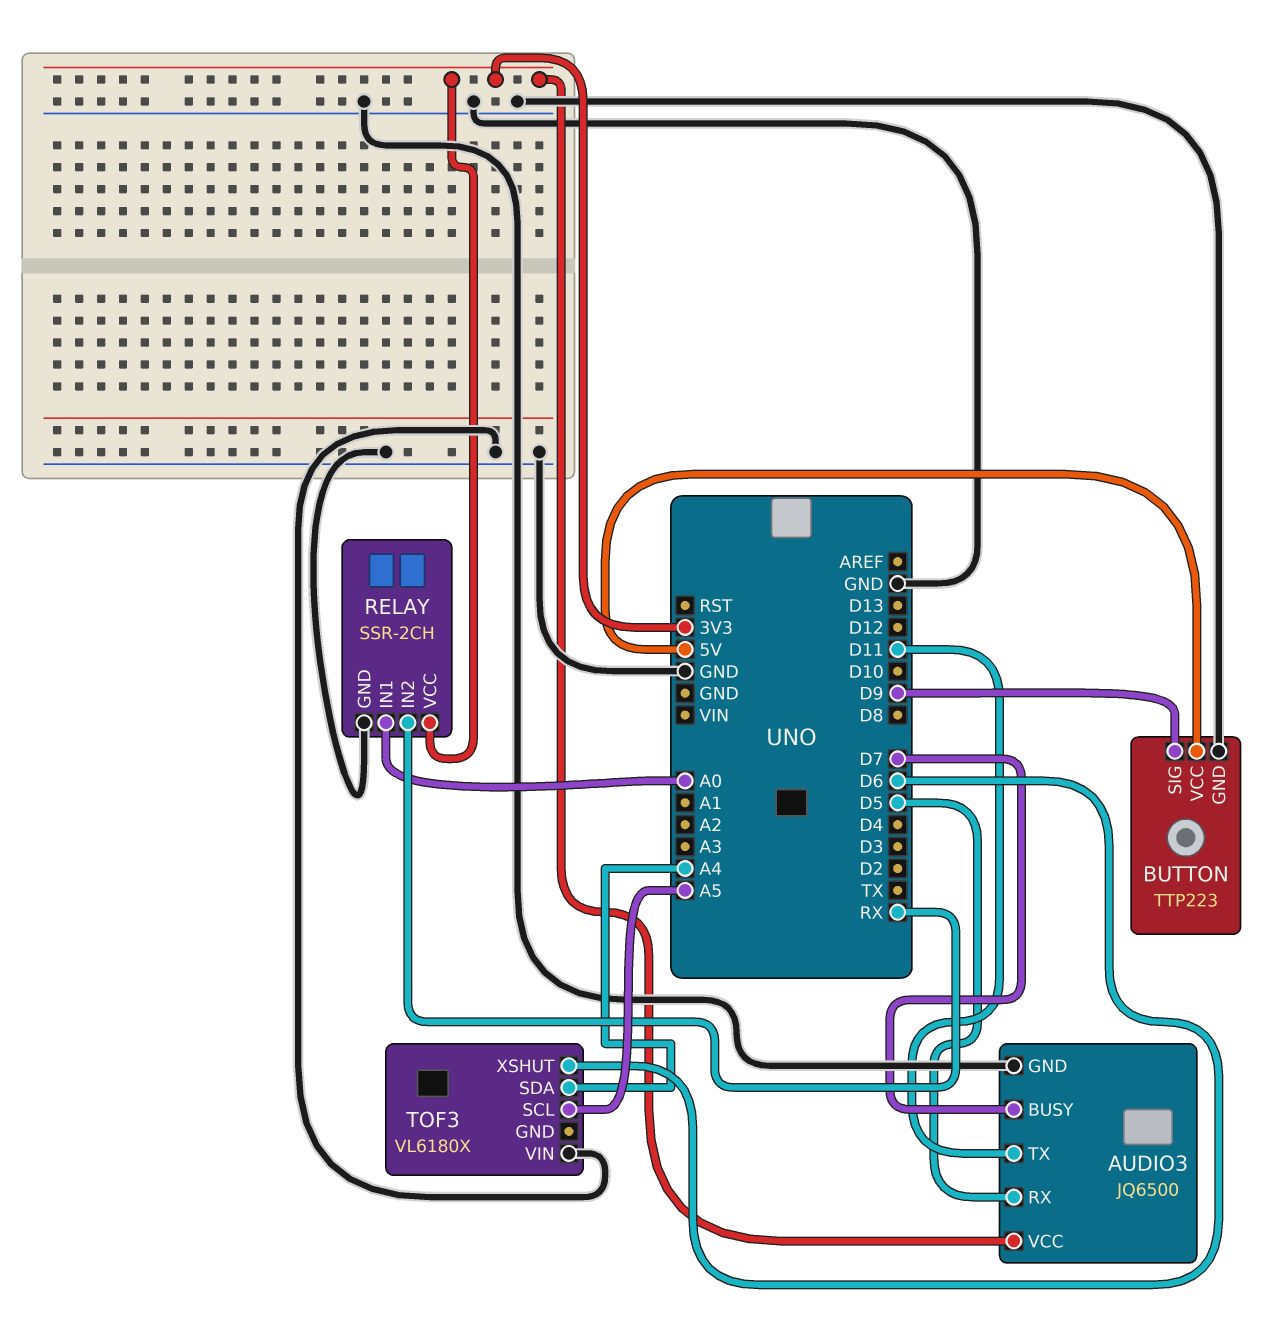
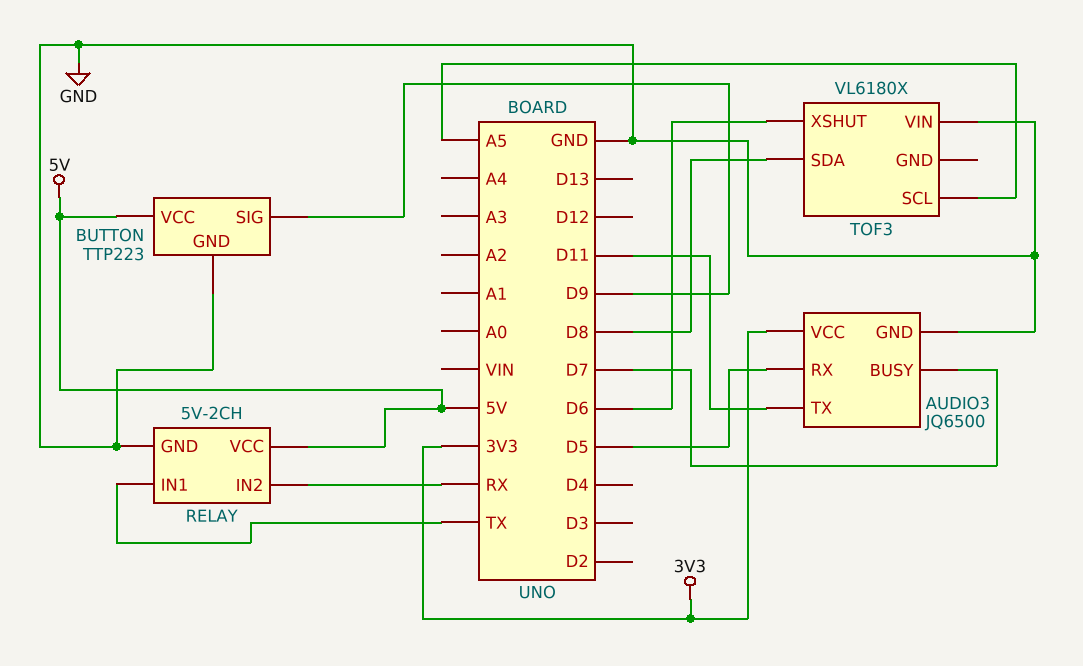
RELAY: SSR-2CH -> 5V-2CH
RELAY pin IN1: A0 -> TX
RELAY pin VCC: 3V3 -> 5V
TOF3 pin SDA: A4 -> D8

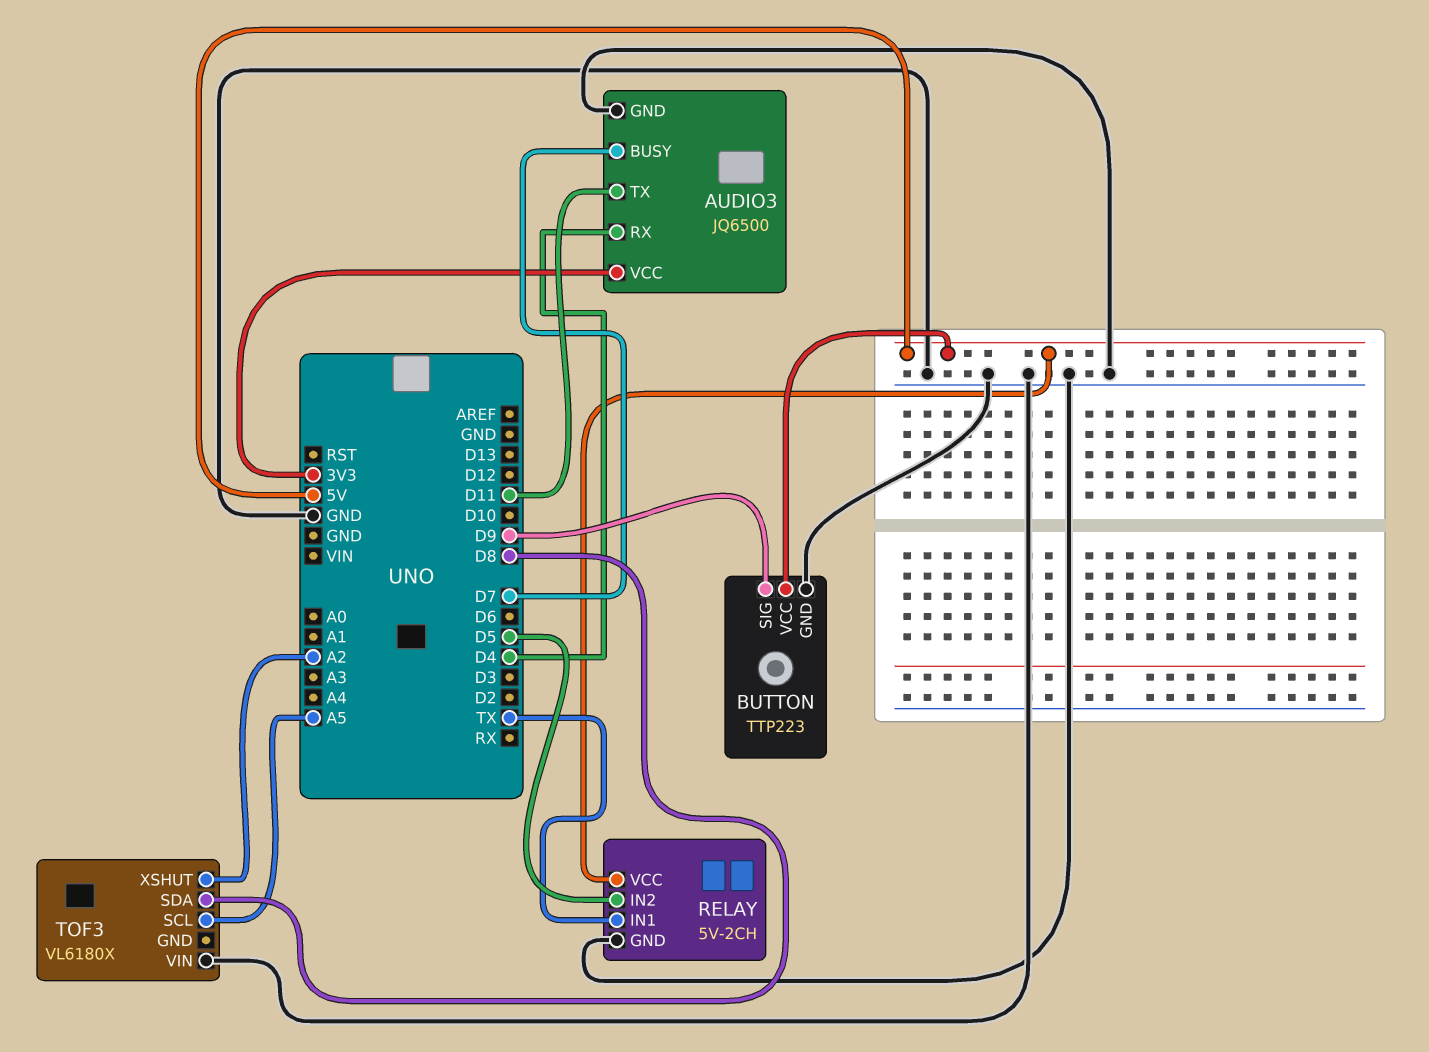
AUDIO3 pin RX: D5 -> D4
RELAY pin IN2: RX -> D5
TOF3 pin XSHUT: D6 -> A2

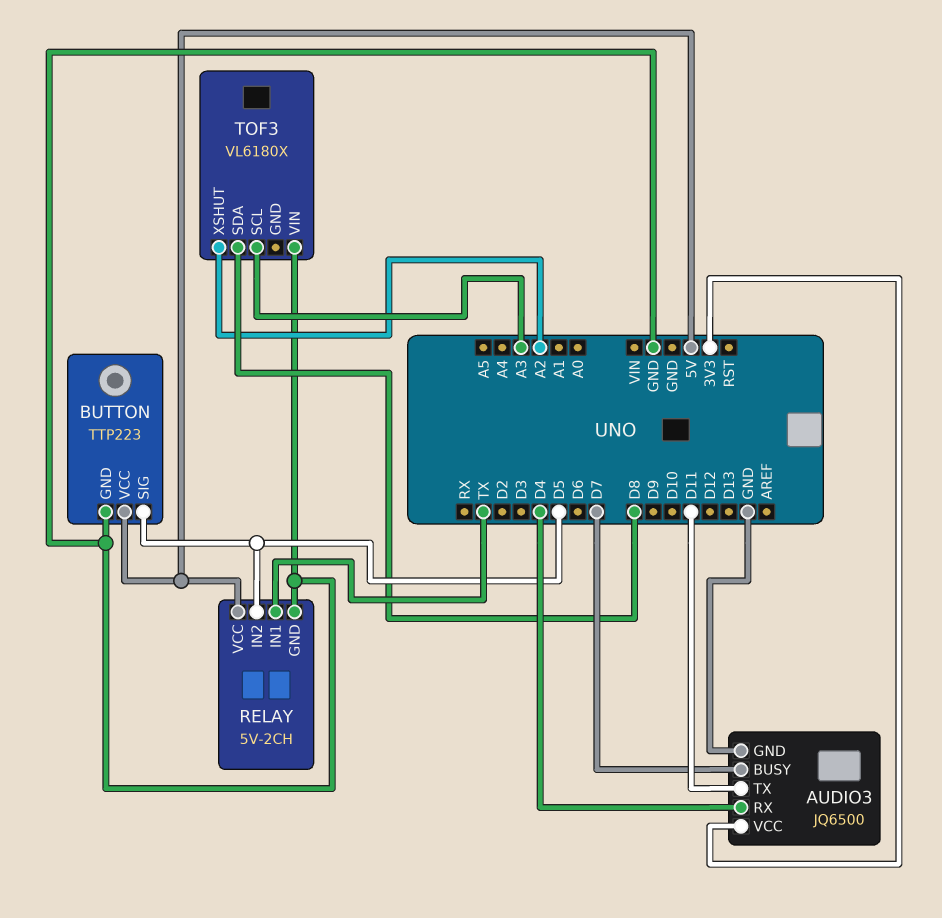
BUTTON pin SIG: D9 -> D5
TOF3 pin SCL: A5 -> A3

